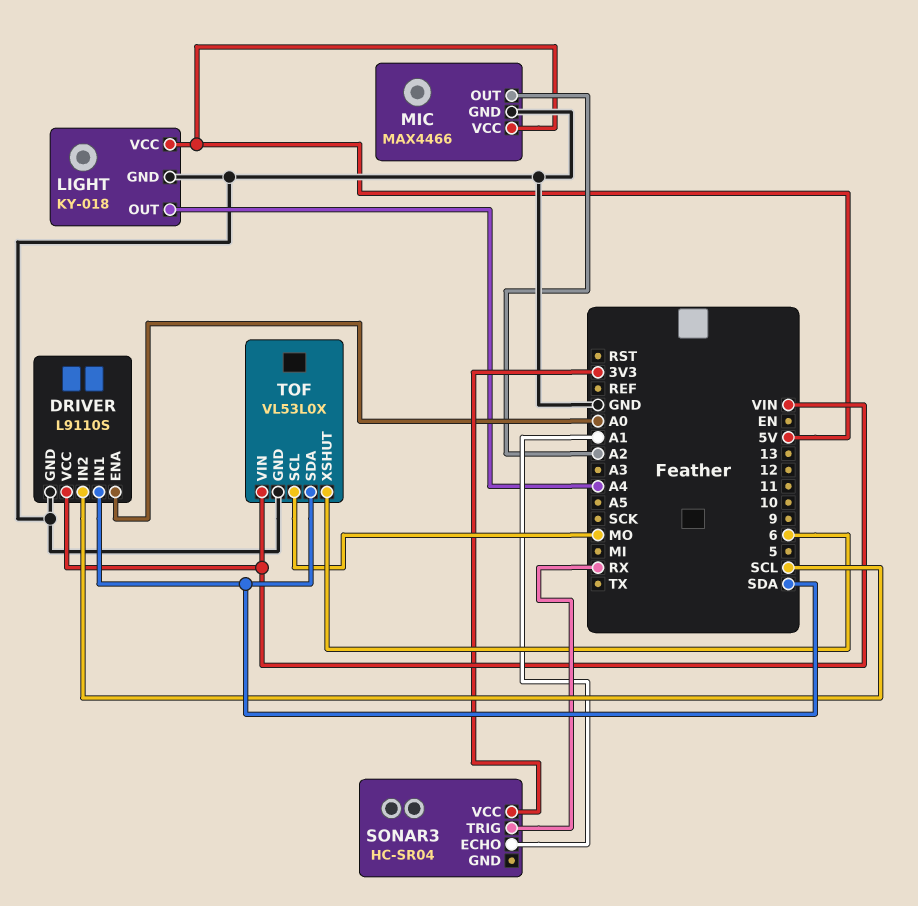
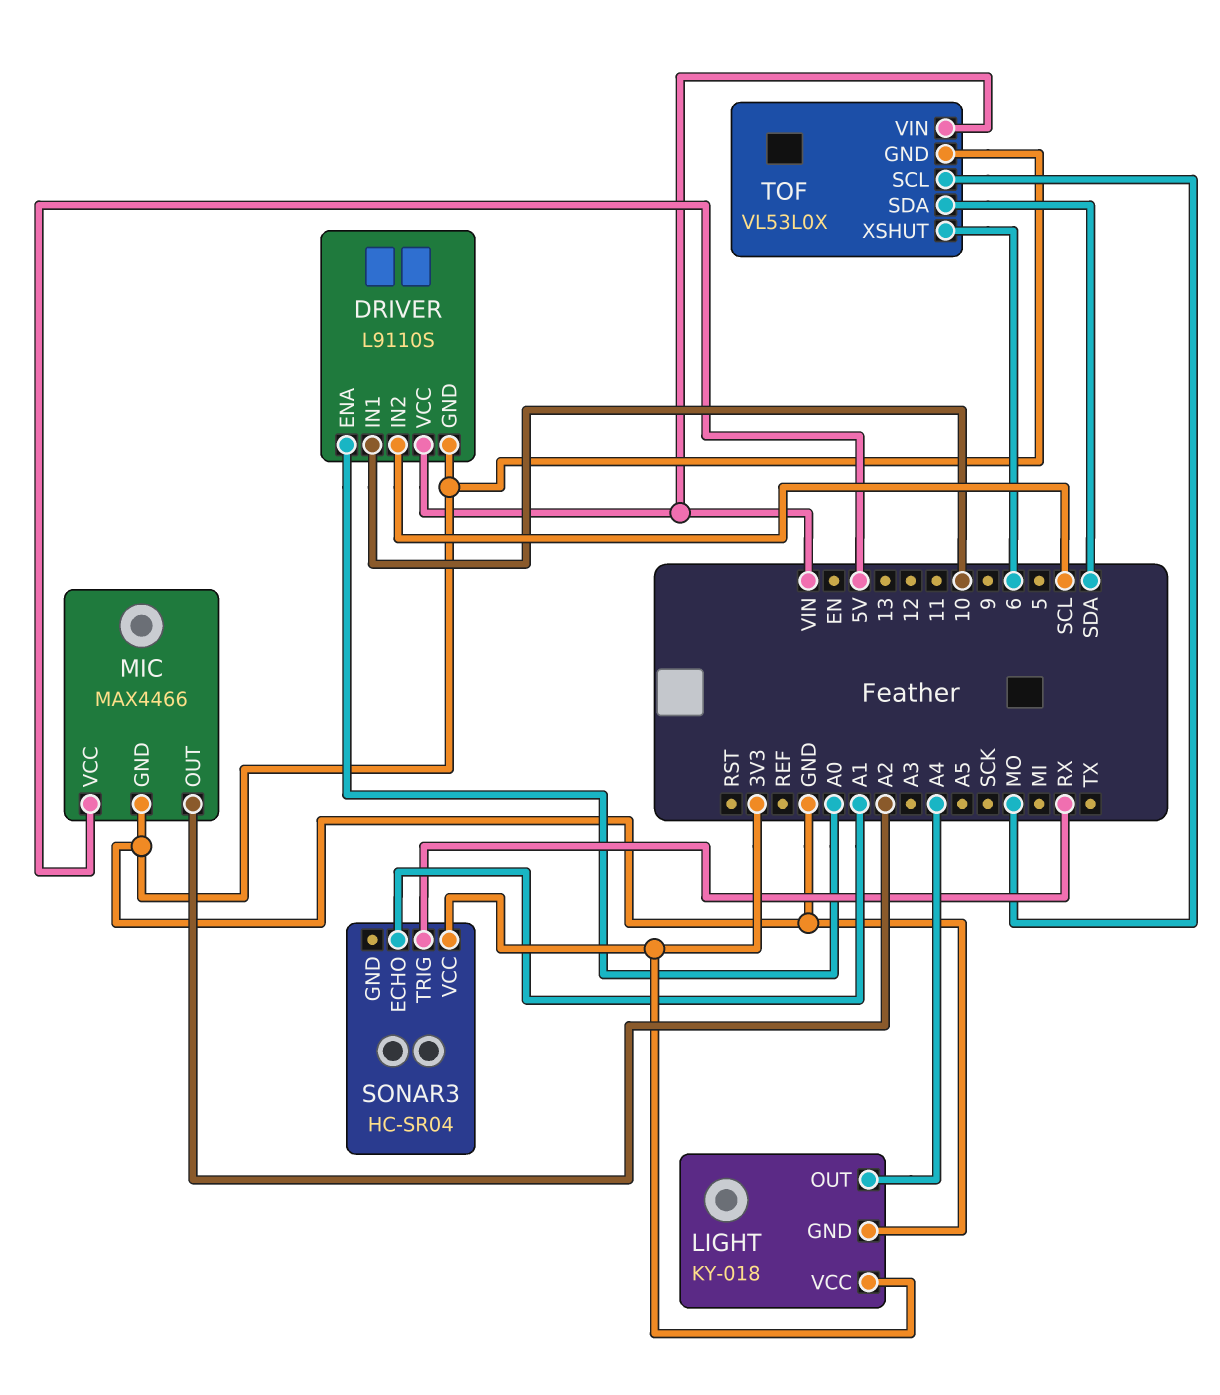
DRIVER pin IN1: SDA -> 10
LIGHT pin VCC: 5V -> 3V3

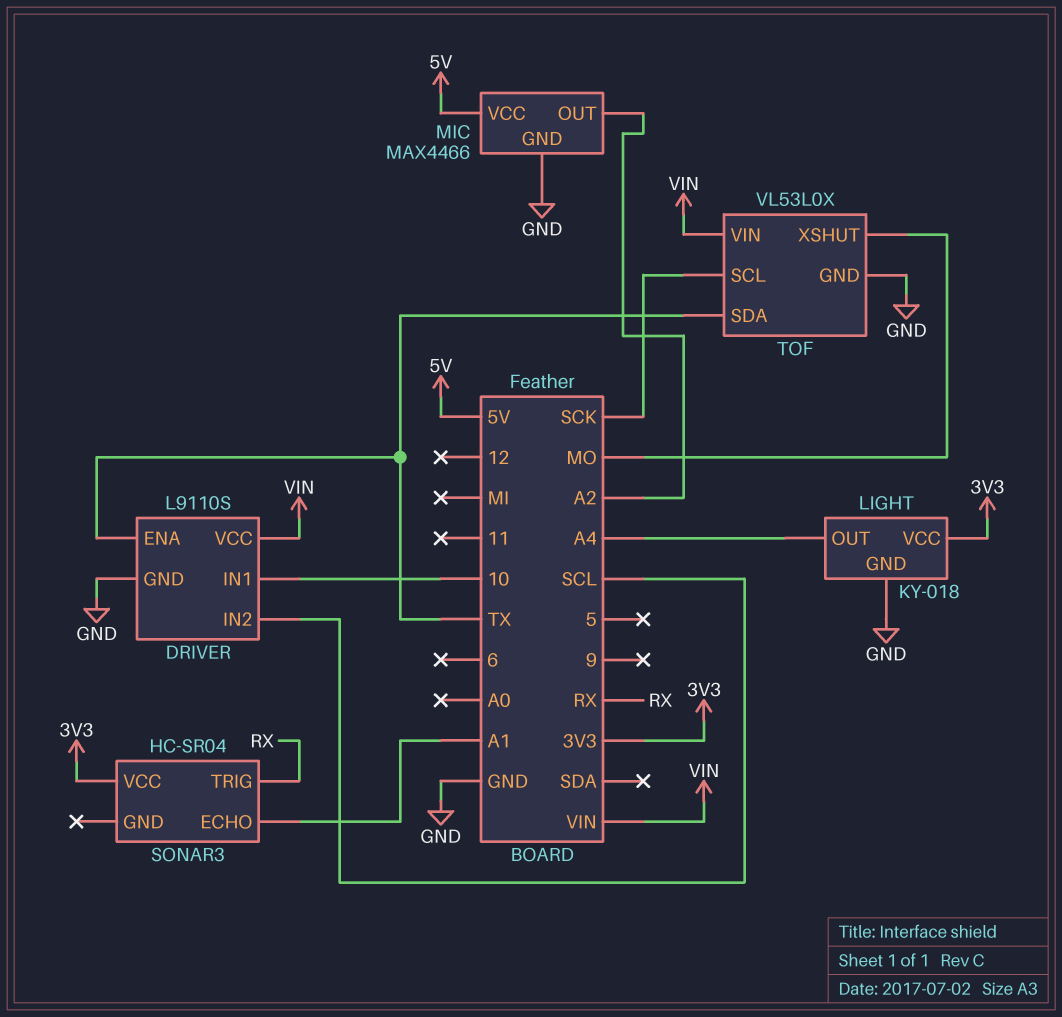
DRIVER pin ENA: A0 -> TX
TOF pin SCL: MO -> SCK
TOF pin SDA: SDA -> TX
TOF pin XSHUT: 6 -> MO

